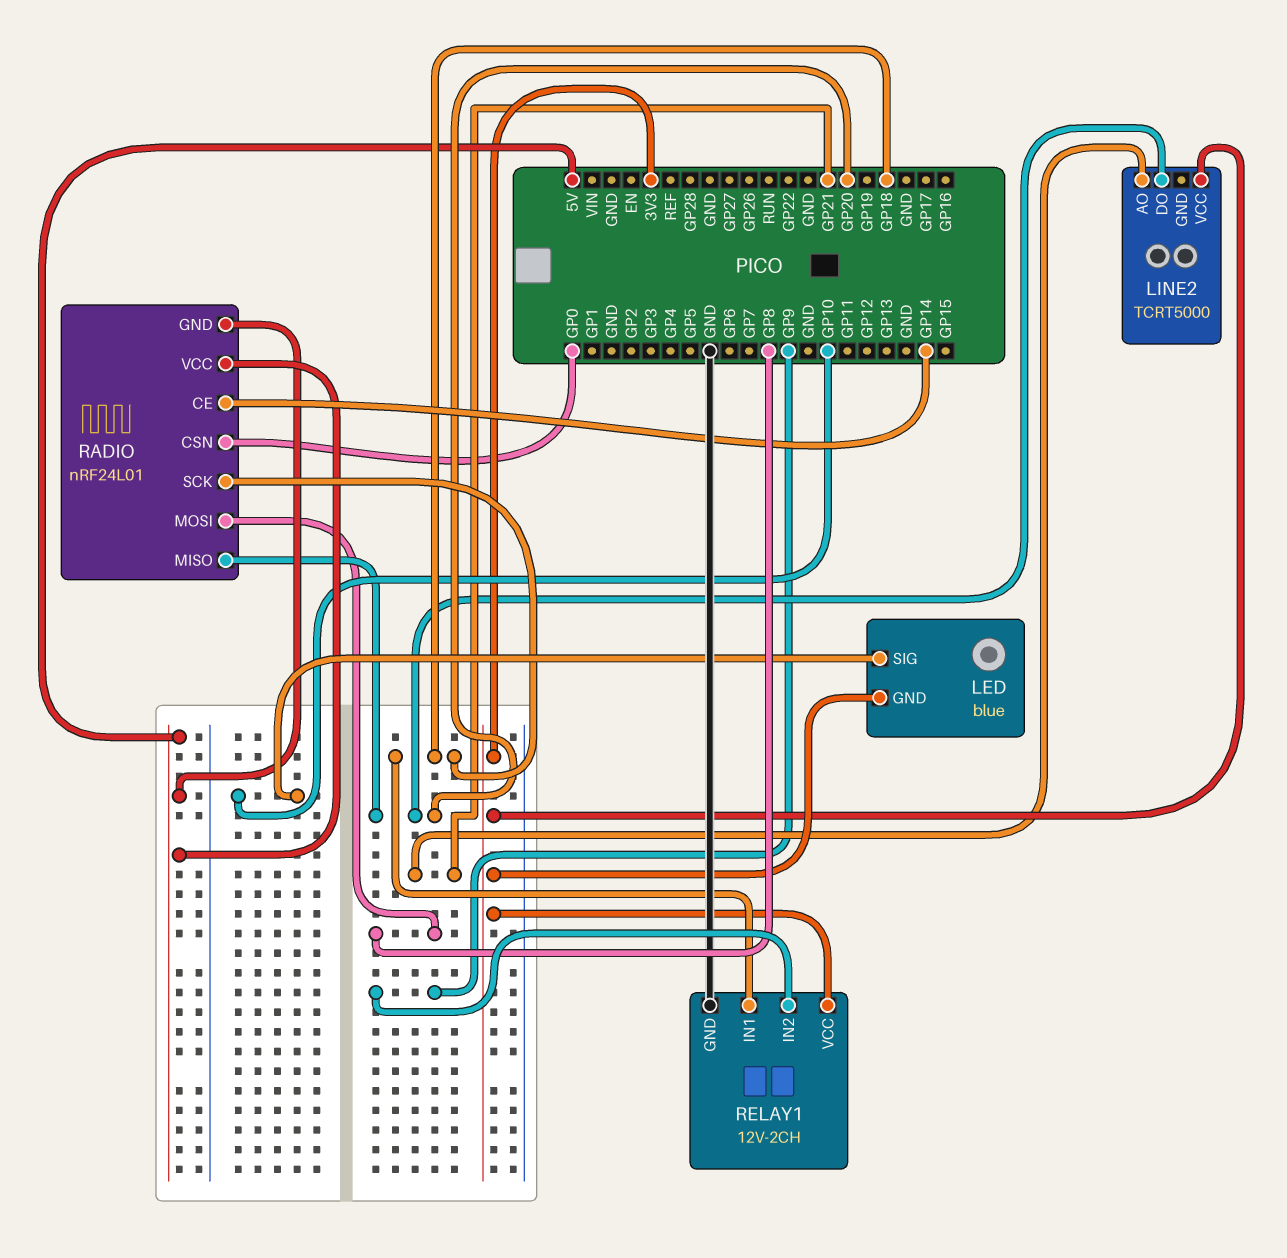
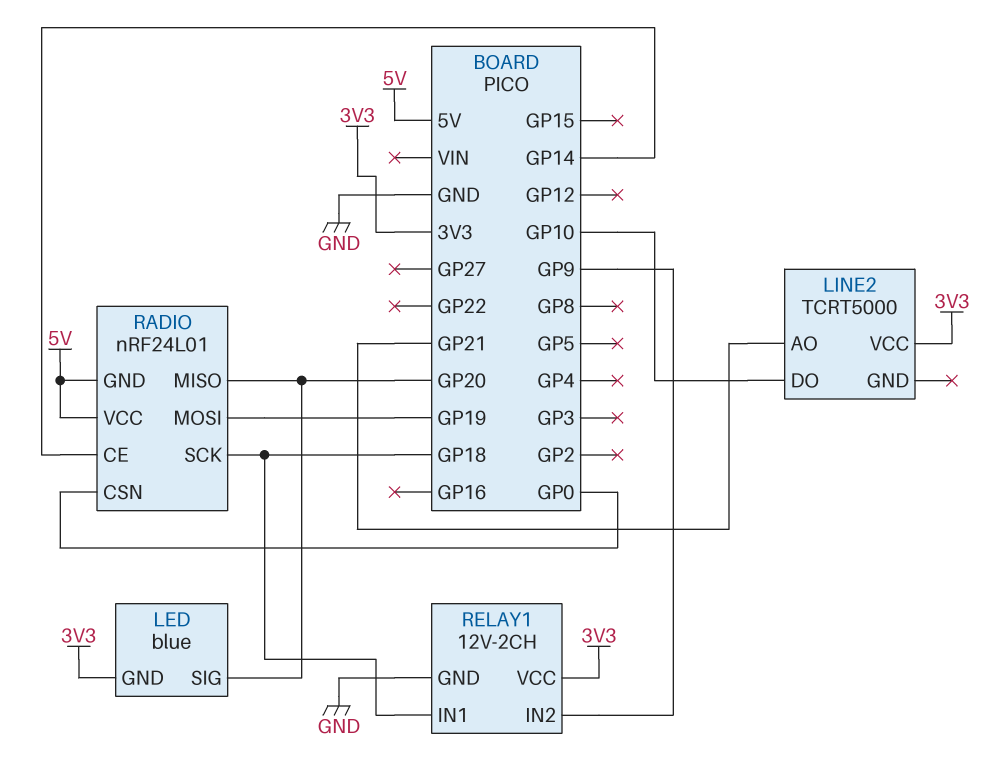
LED pin SIG: GP10 -> GP20
LINE2 pin DO: GP20 -> GP10
RADIO pin MOSI: GP8 -> GP19

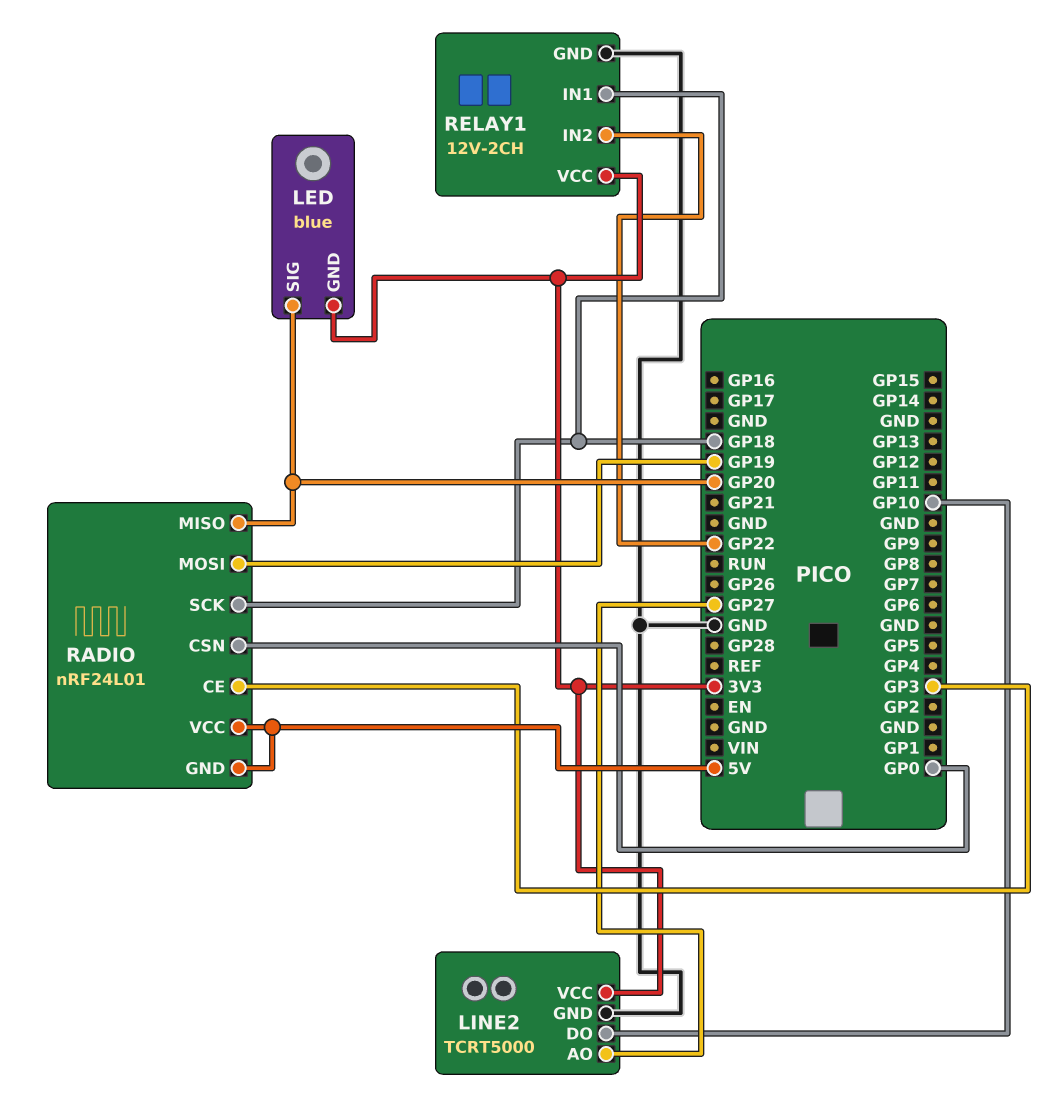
LINE2 pin AO: GP21 -> GP27
LINE2 pin GND: none -> GND
RADIO pin CE: GP14 -> GP3
RELAY1 pin IN2: GP9 -> GP22

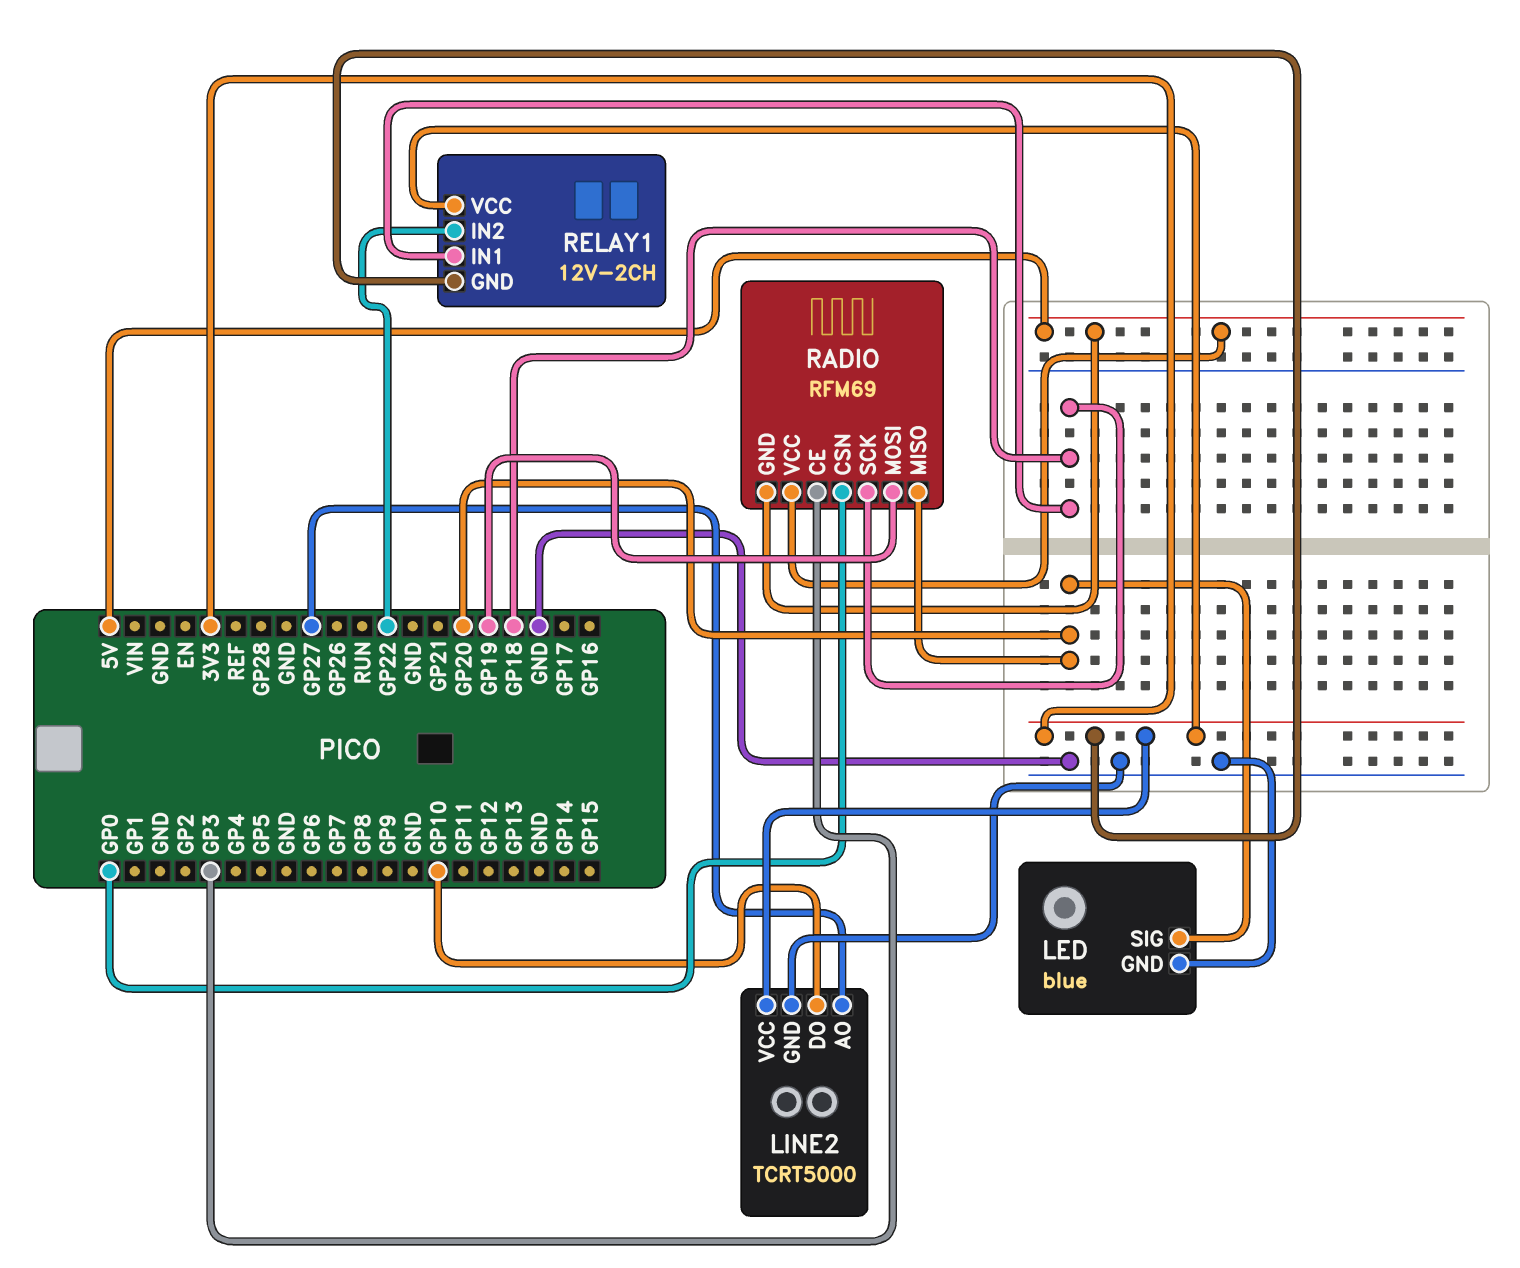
LED pin GND: 3V3 -> GND
RADIO: nRF24L01 -> RFM69
RELAY1 pin GND: GND -> 3V3

